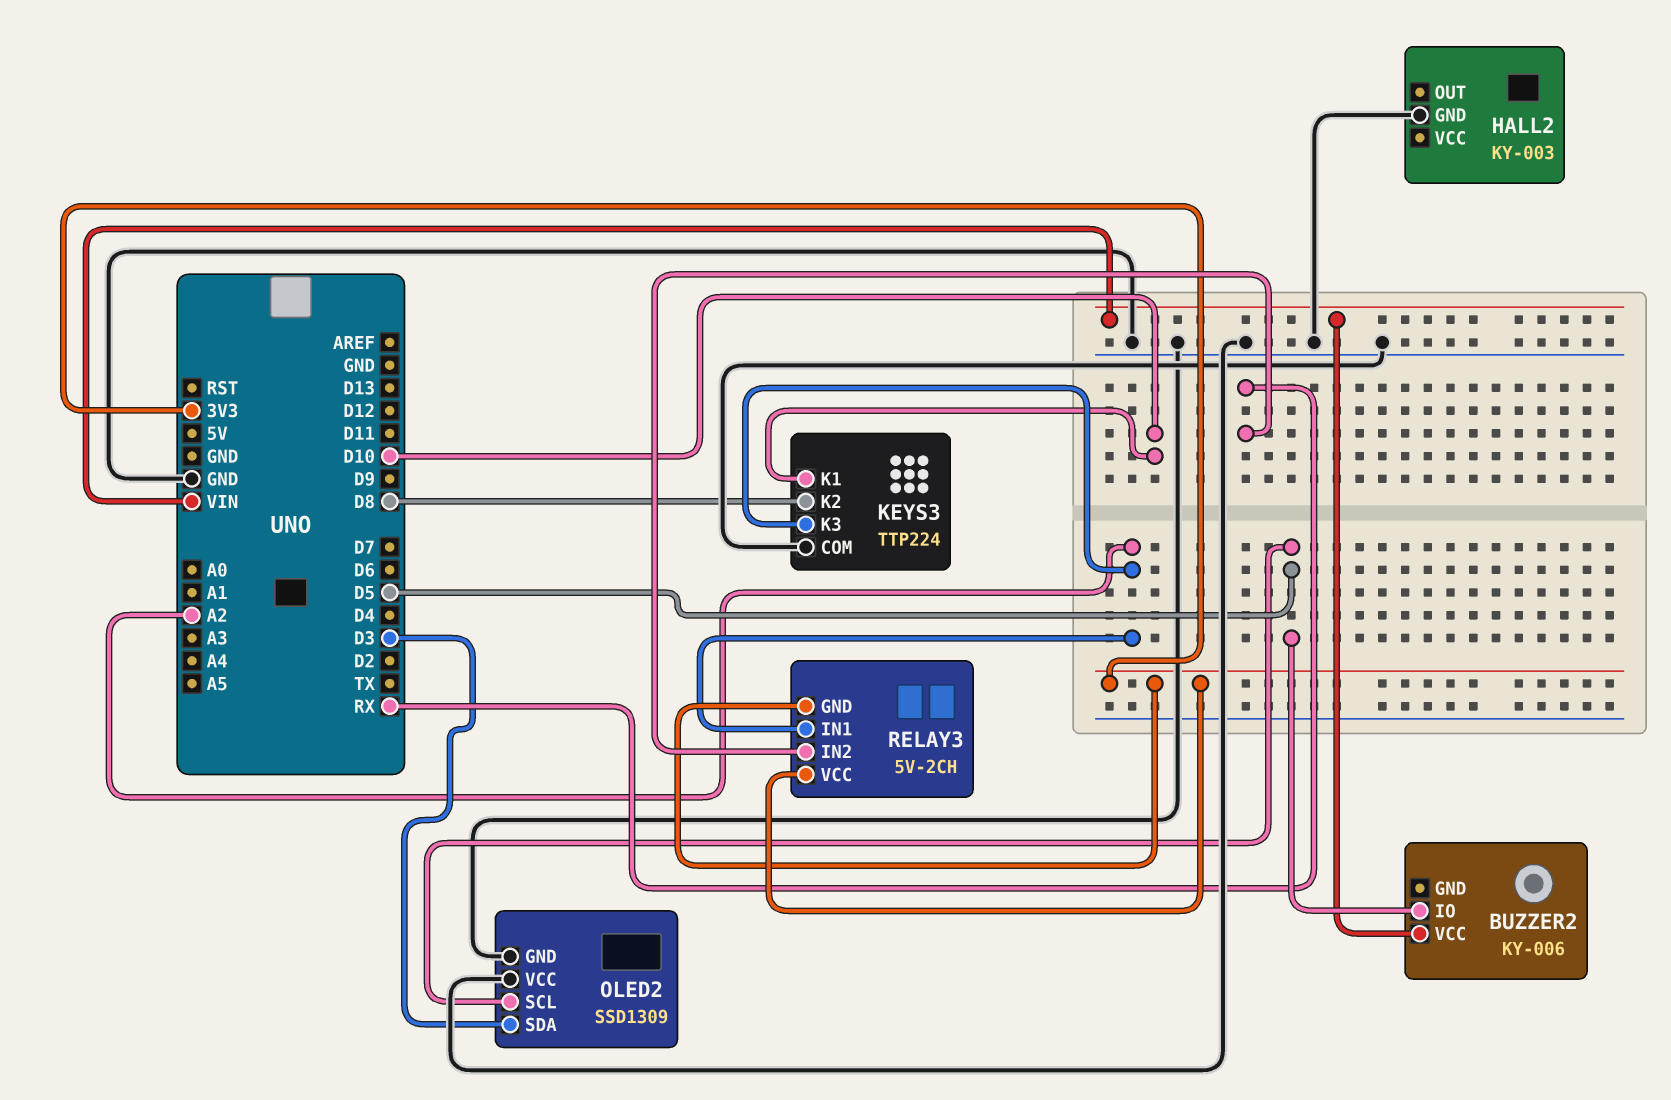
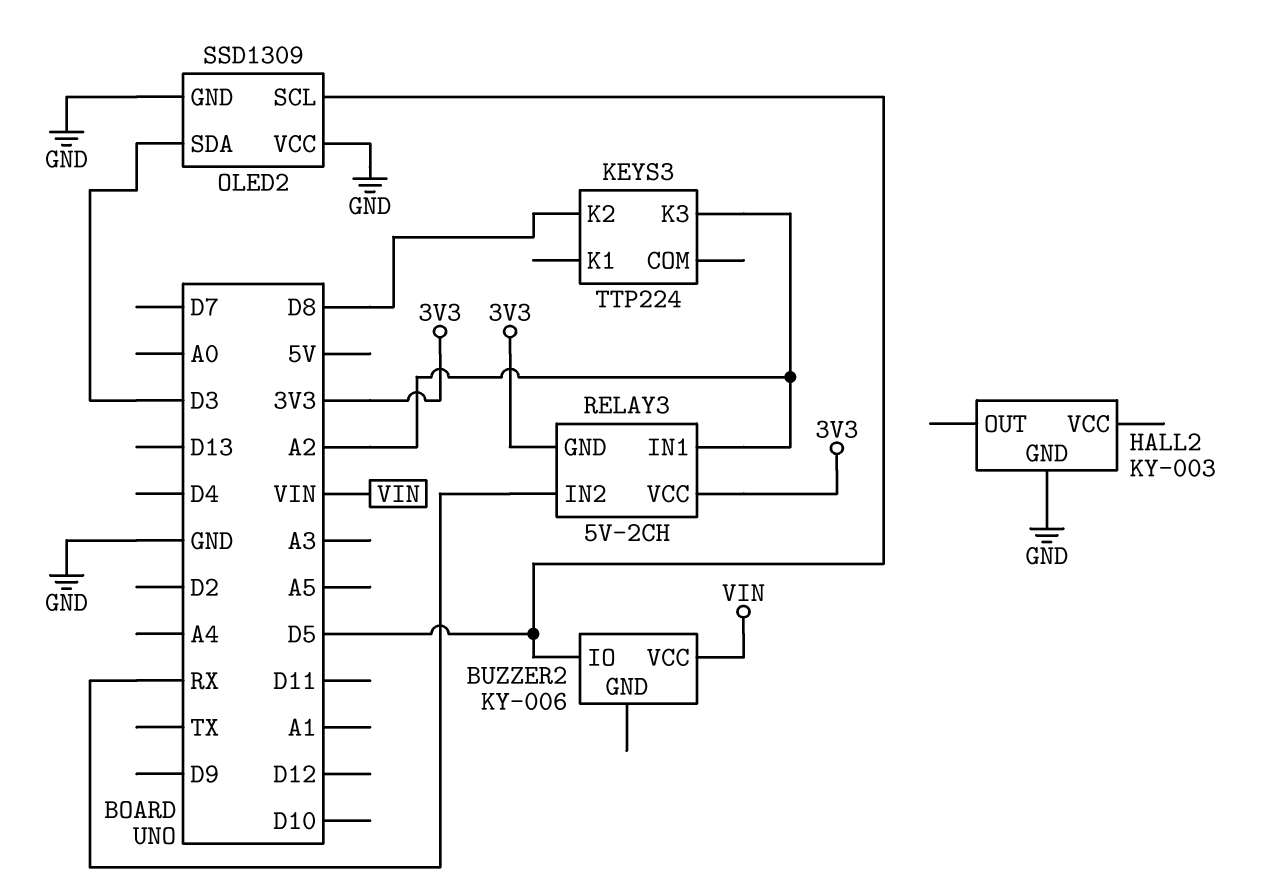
KEYS3 pin COM: GND -> none
KEYS3 pin K1: D10 -> none

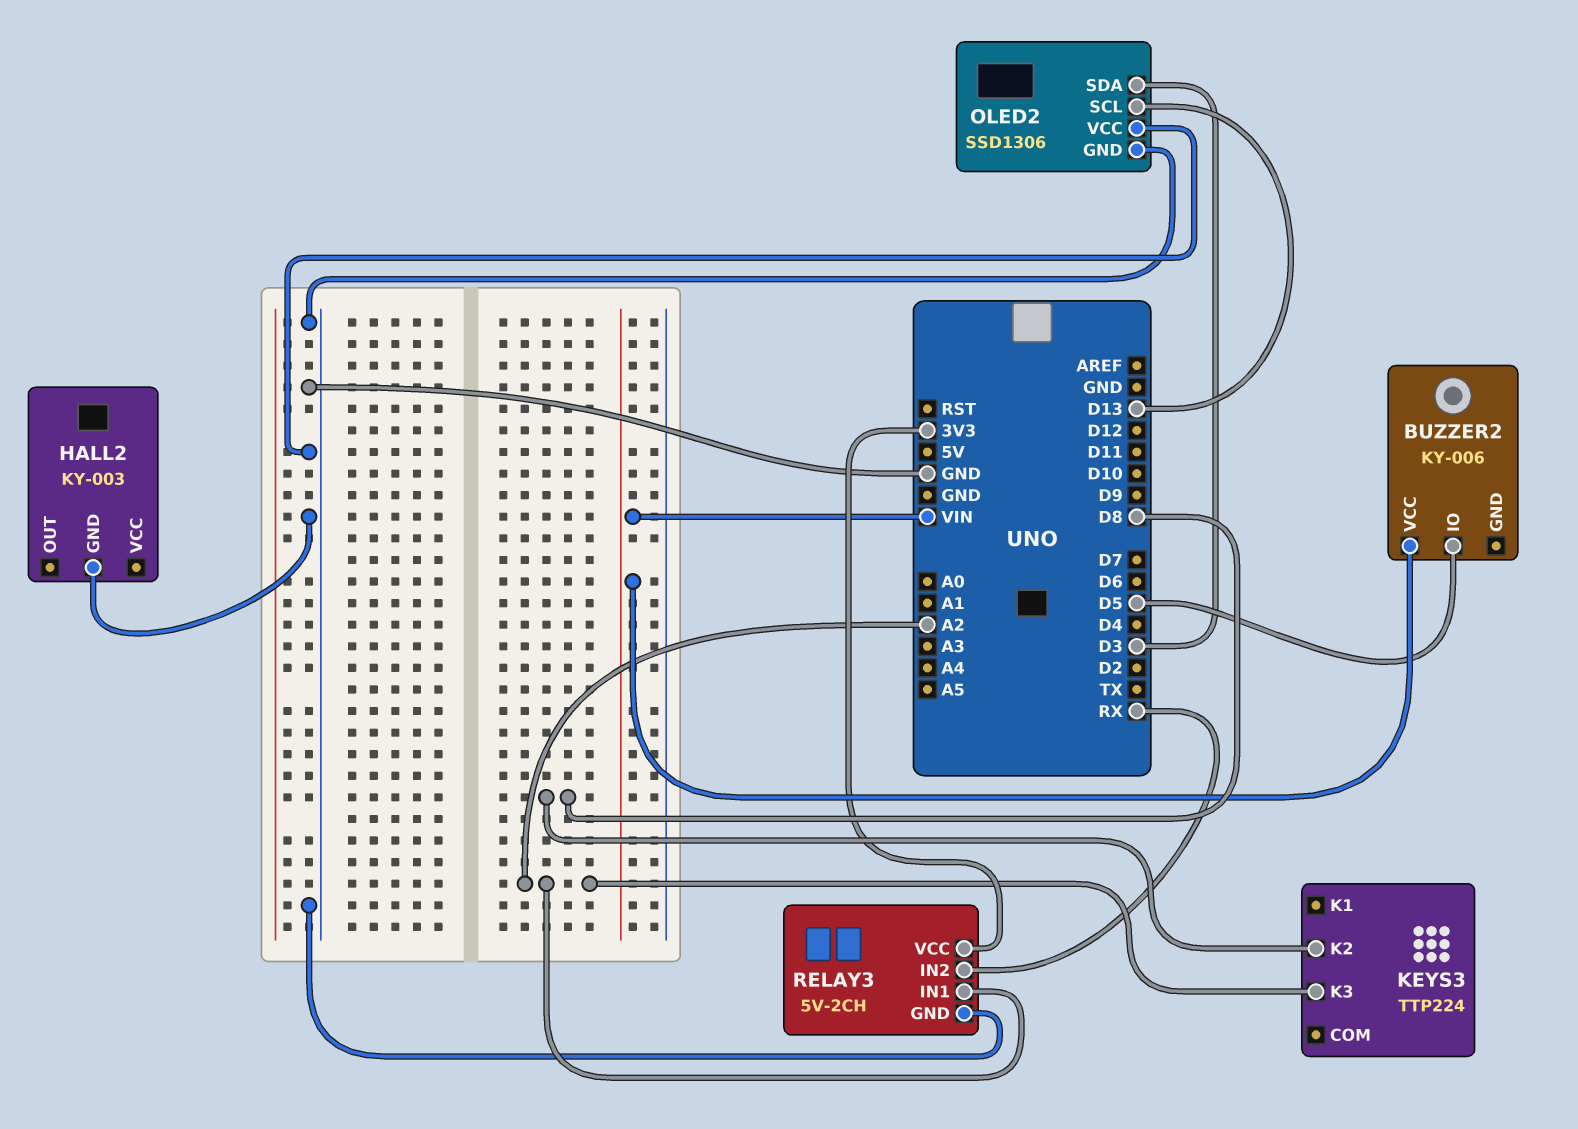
OLED2: SSD1309 -> SSD1306
OLED2 pin SCL: D5 -> D13
RELAY3 pin GND: 3V3 -> GND

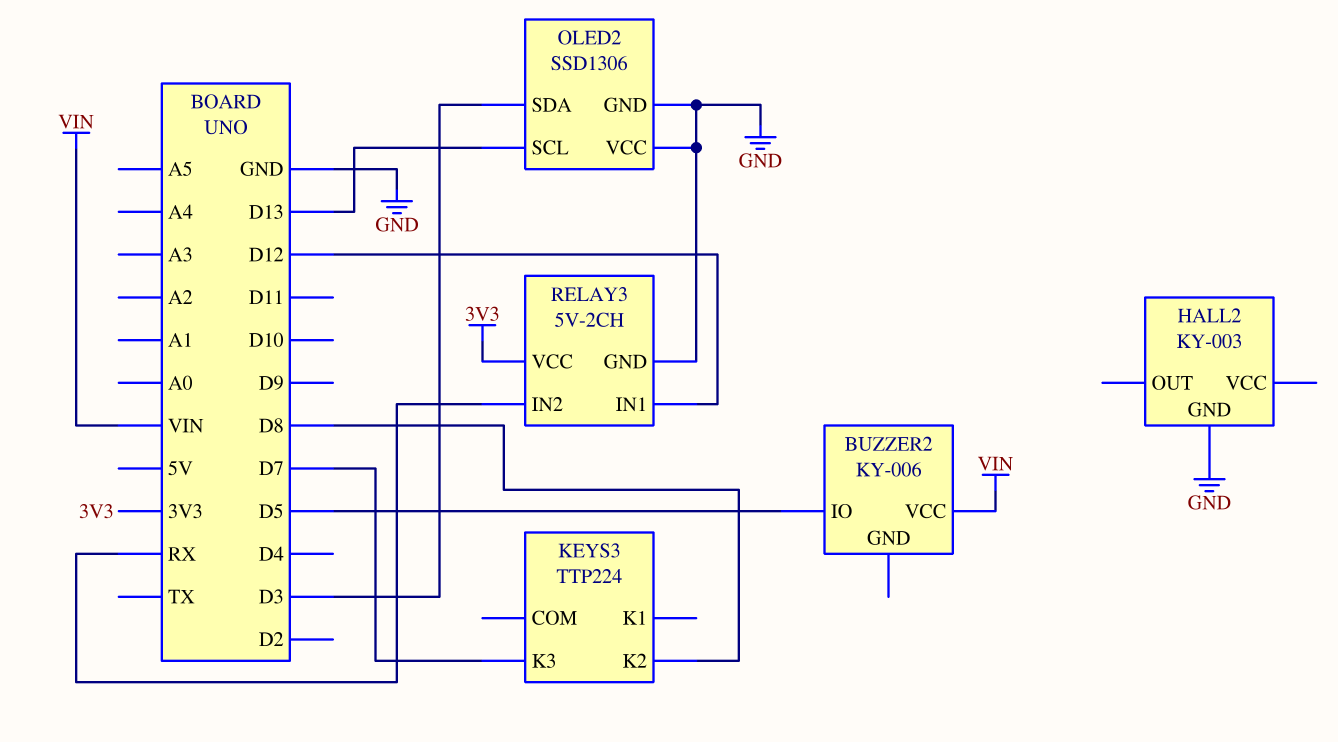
KEYS3 pin K3: A2 -> D7
RELAY3 pin IN1: A2 -> D12

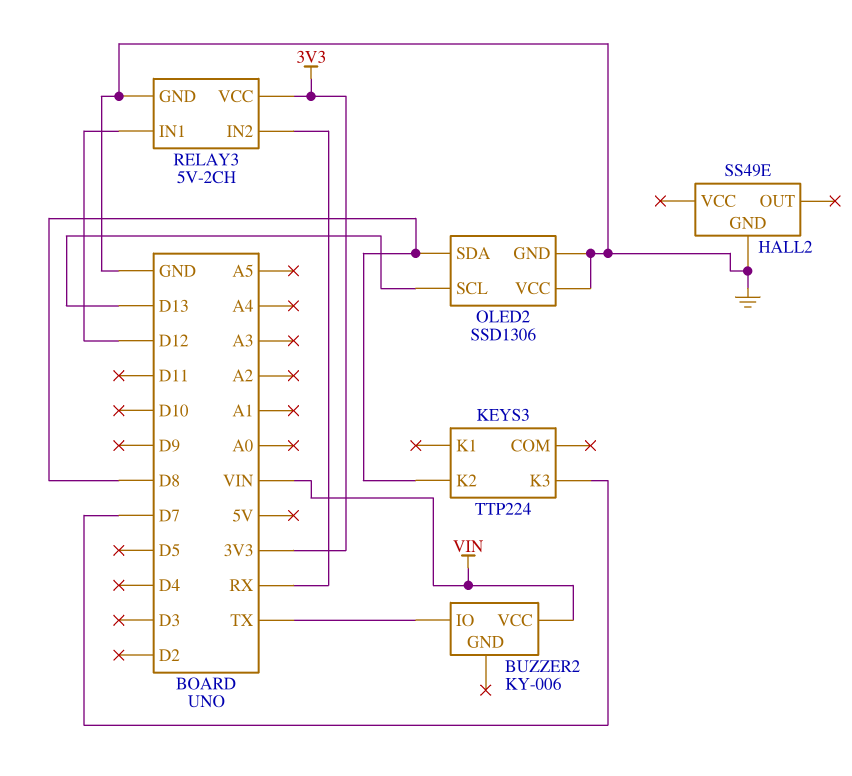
BUZZER2 pin IO: D5 -> TX
HALL2: KY-003 -> SS49E
OLED2 pin SDA: D3 -> D8

